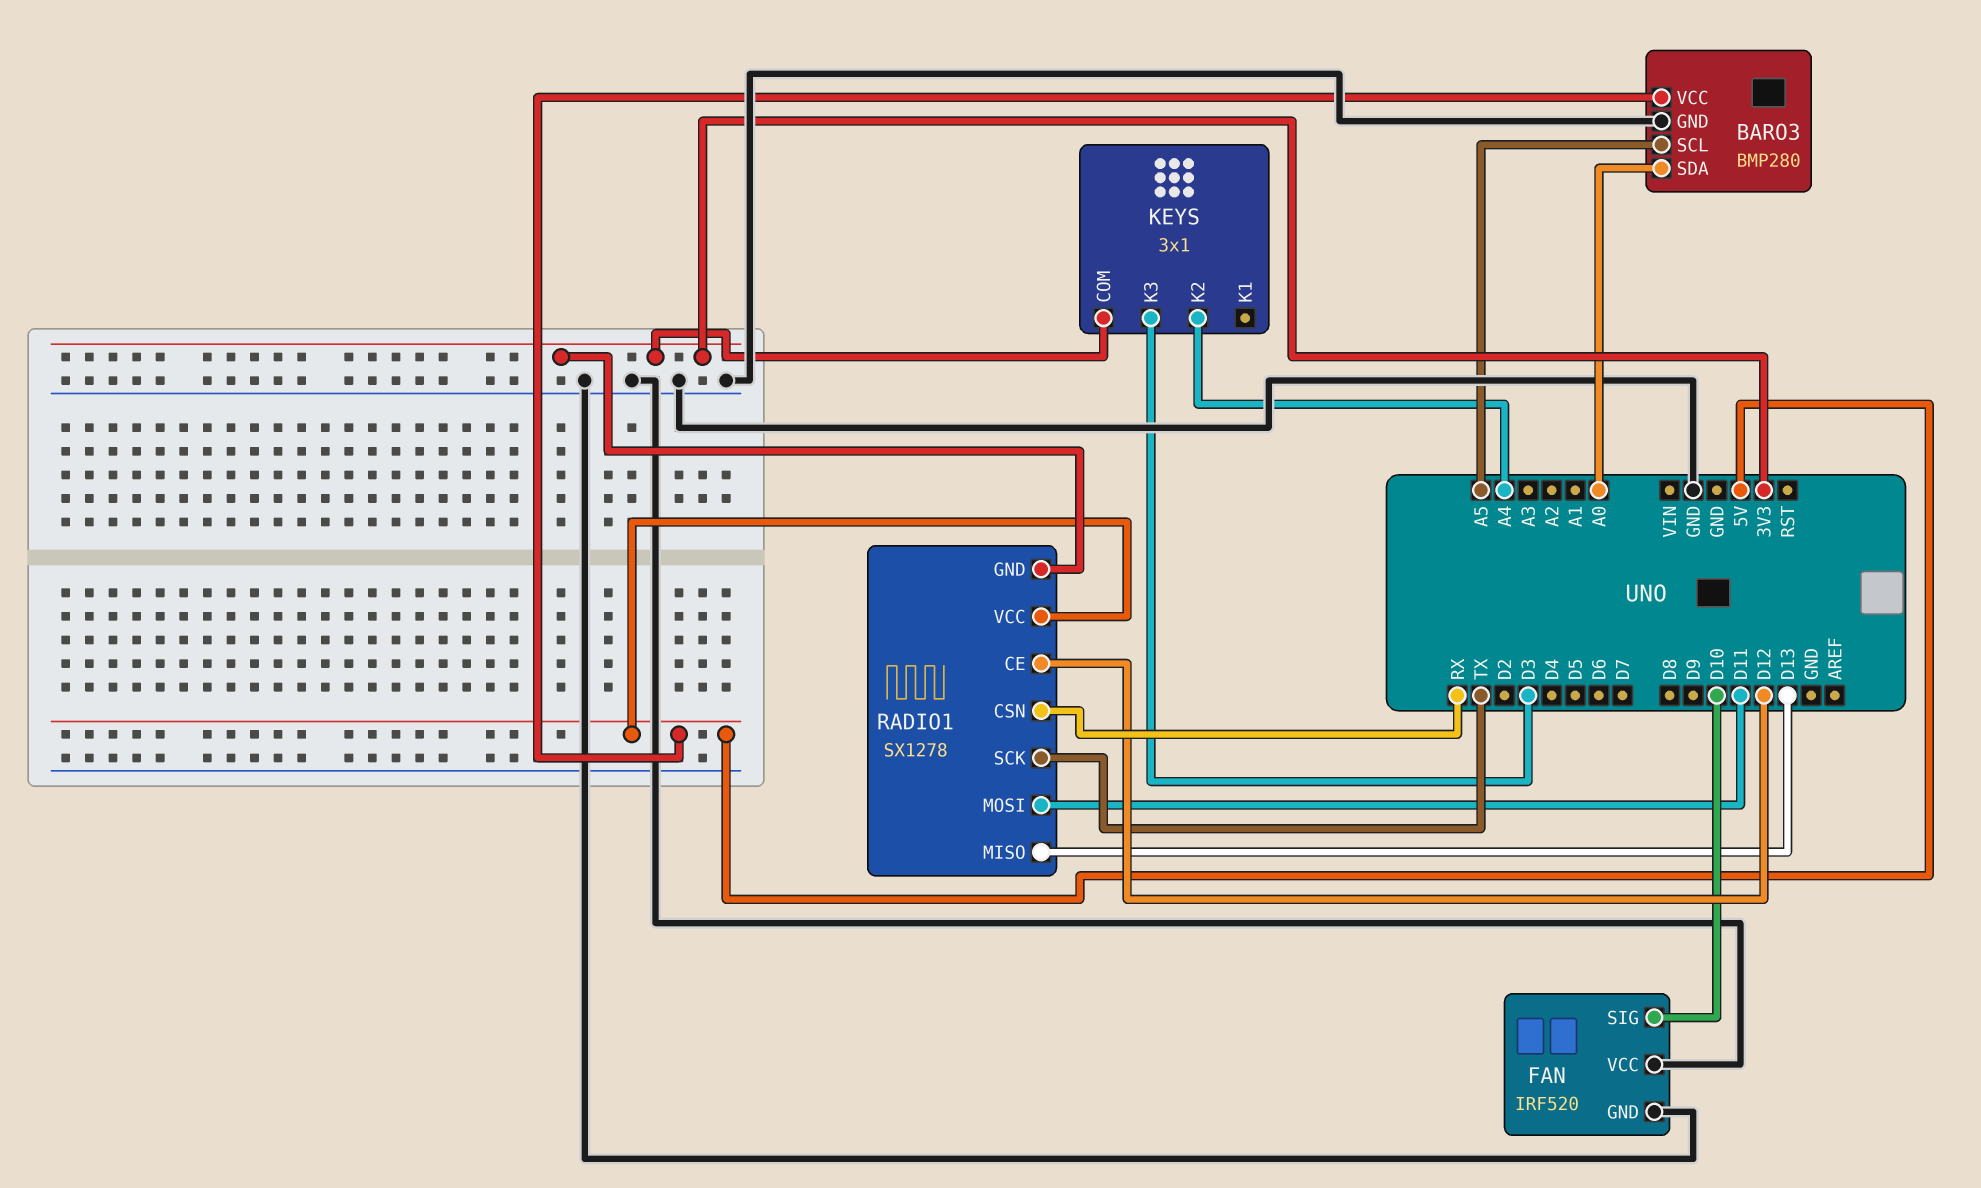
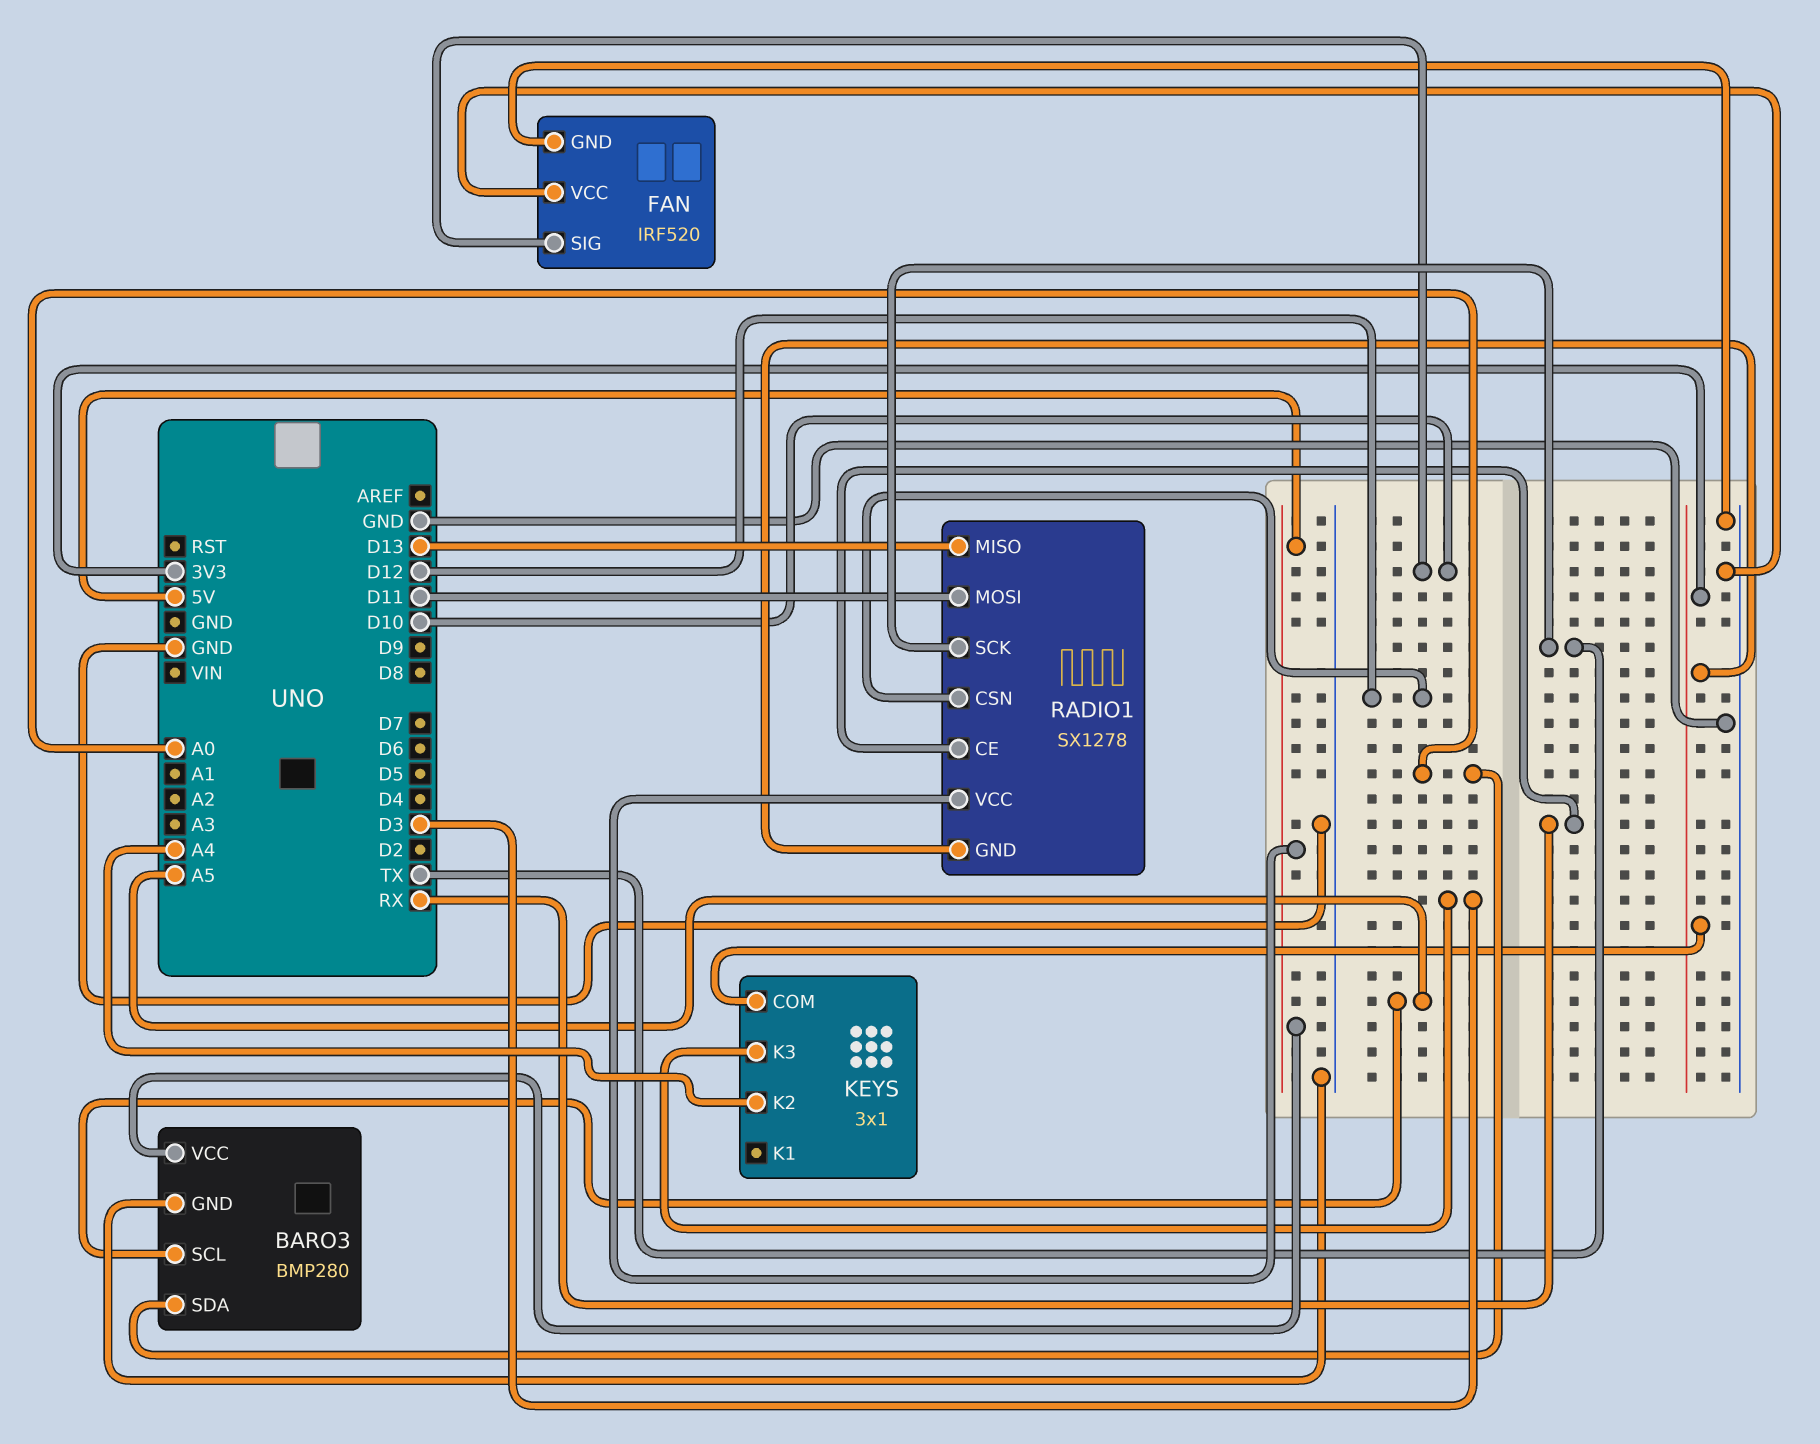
RADIO1 pin CE: D12 -> RX
RADIO1 pin CSN: RX -> D12

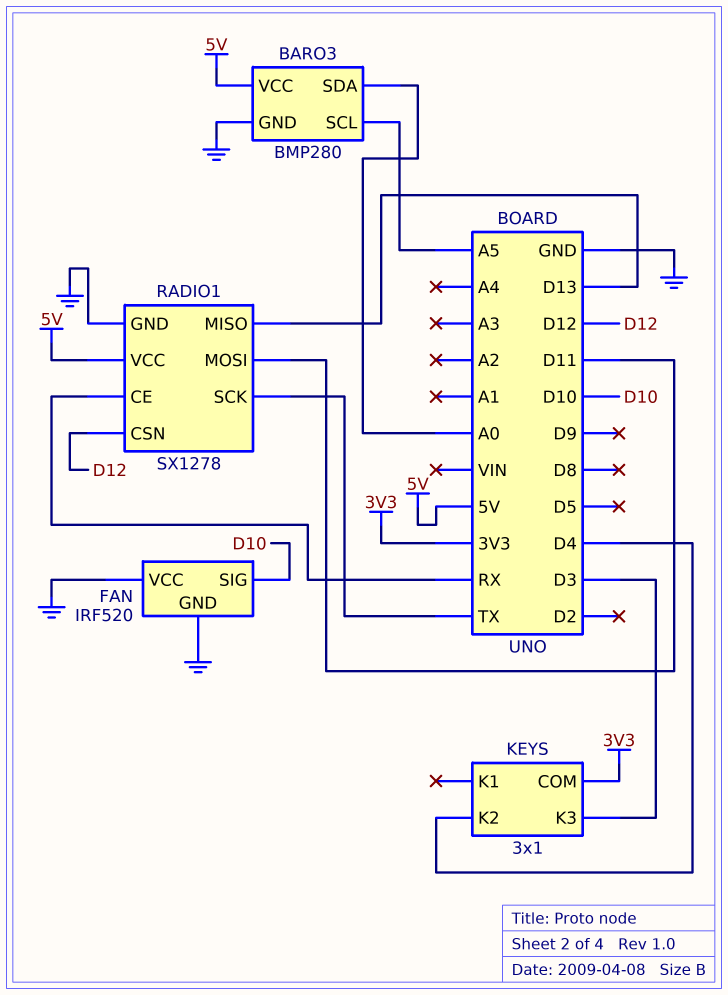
KEYS pin K2: A4 -> D4
RADIO1 pin GND: 3V3 -> GND

